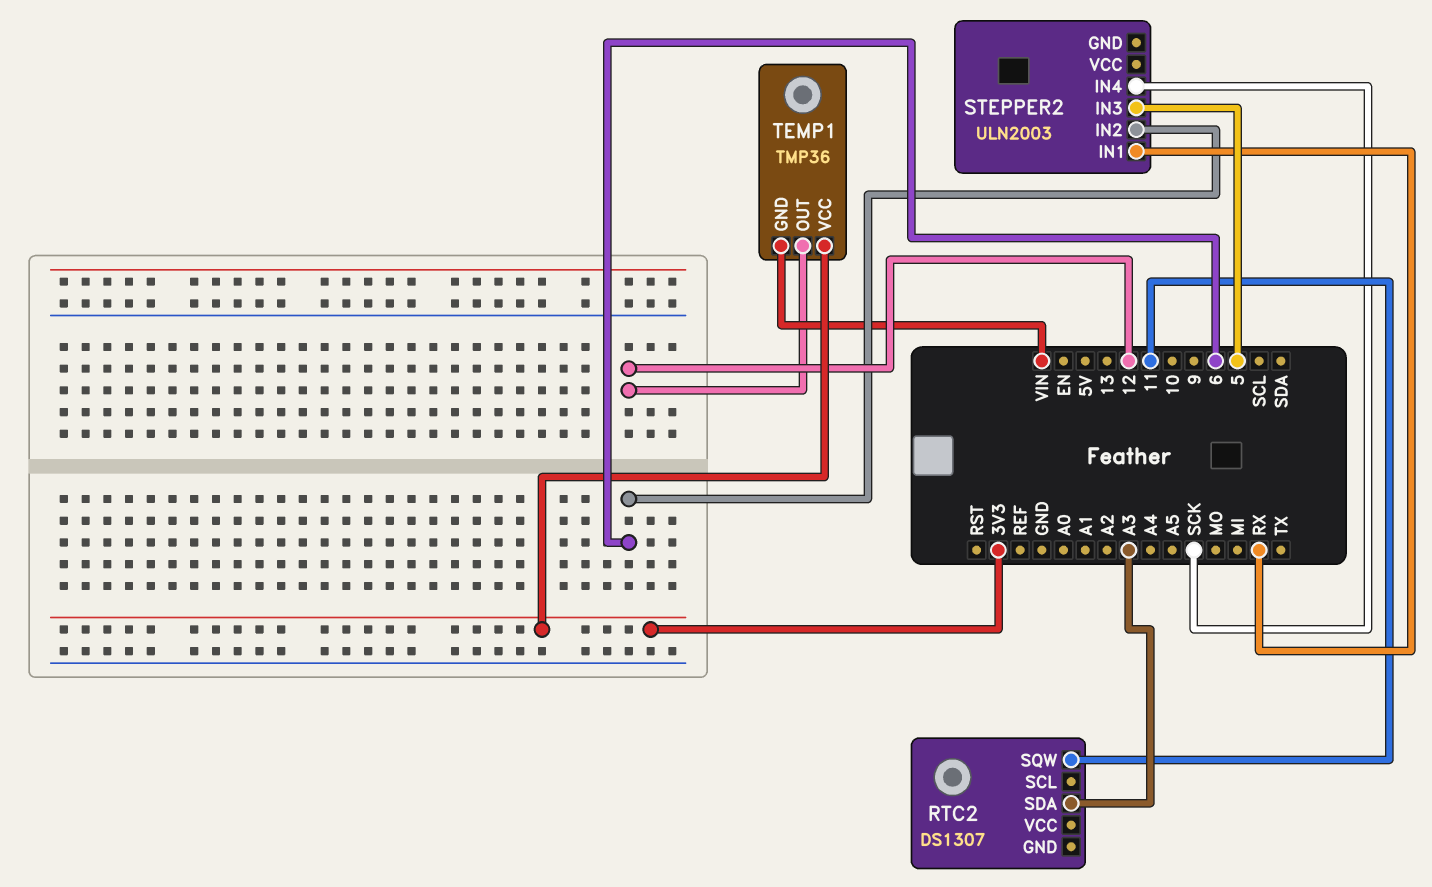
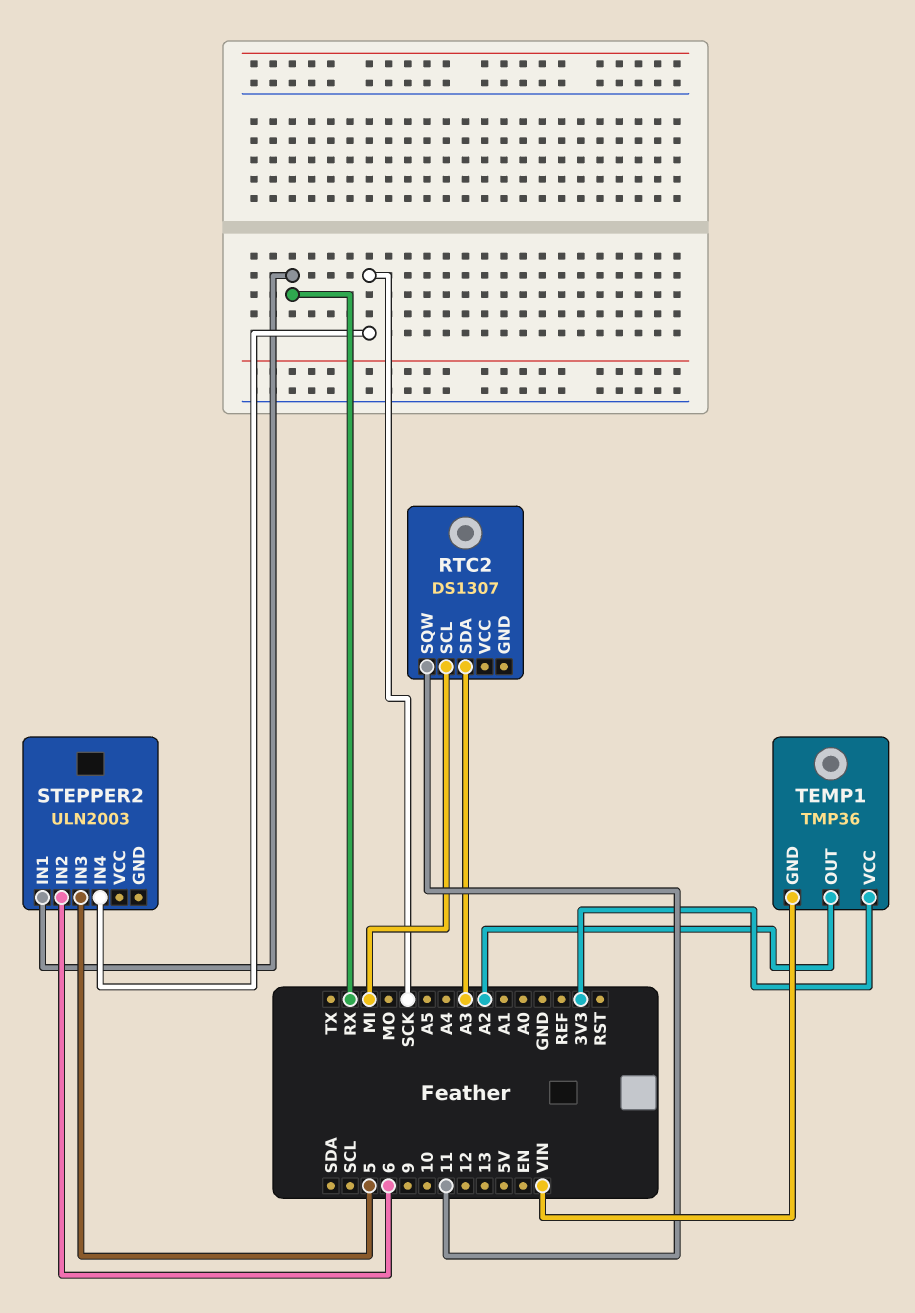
RTC2 pin SCL: none -> MI
TEMP1 pin OUT: 12 -> A2

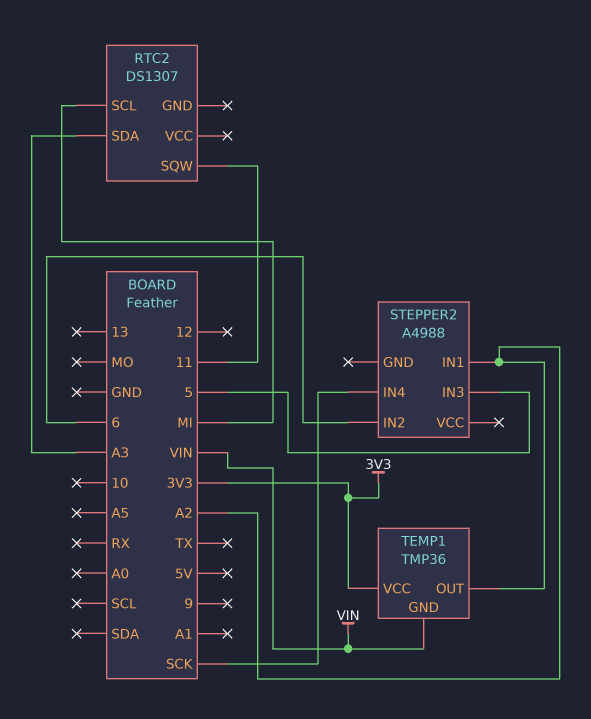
STEPPER2: ULN2003 -> A4988
STEPPER2 pin IN1: RX -> A2

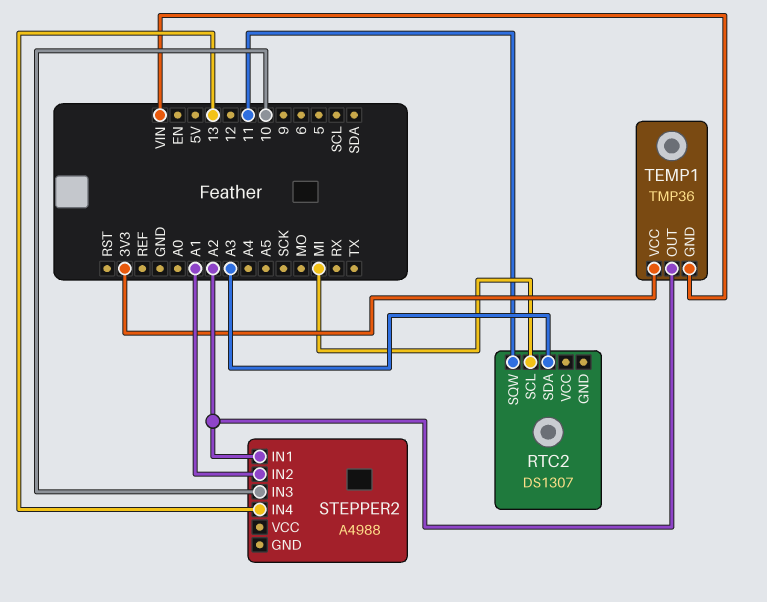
STEPPER2 pin IN2: 6 -> A1
STEPPER2 pin IN3: 5 -> 10
STEPPER2 pin IN4: SCK -> 13

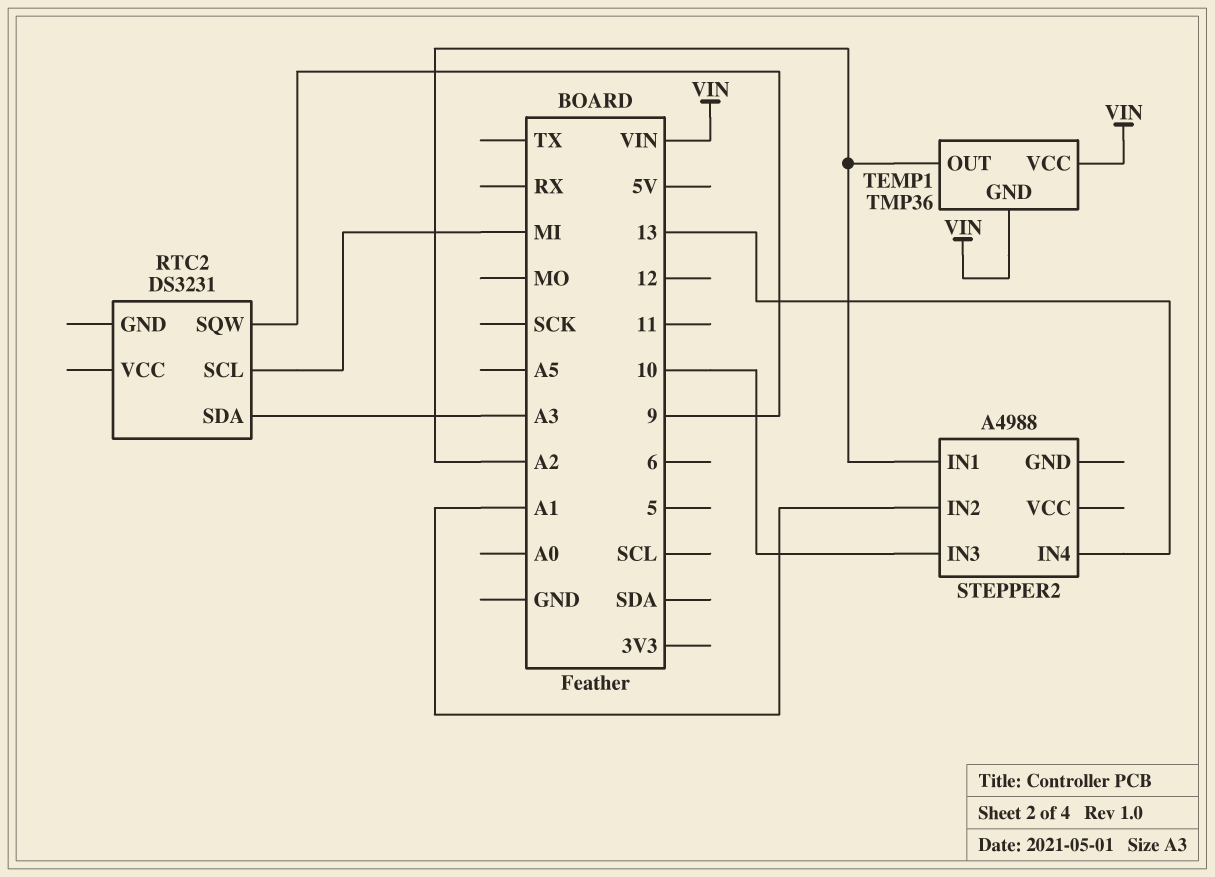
RTC2: DS1307 -> DS3231
RTC2 pin SQW: 11 -> 9
TEMP1 pin VCC: 3V3 -> VIN

